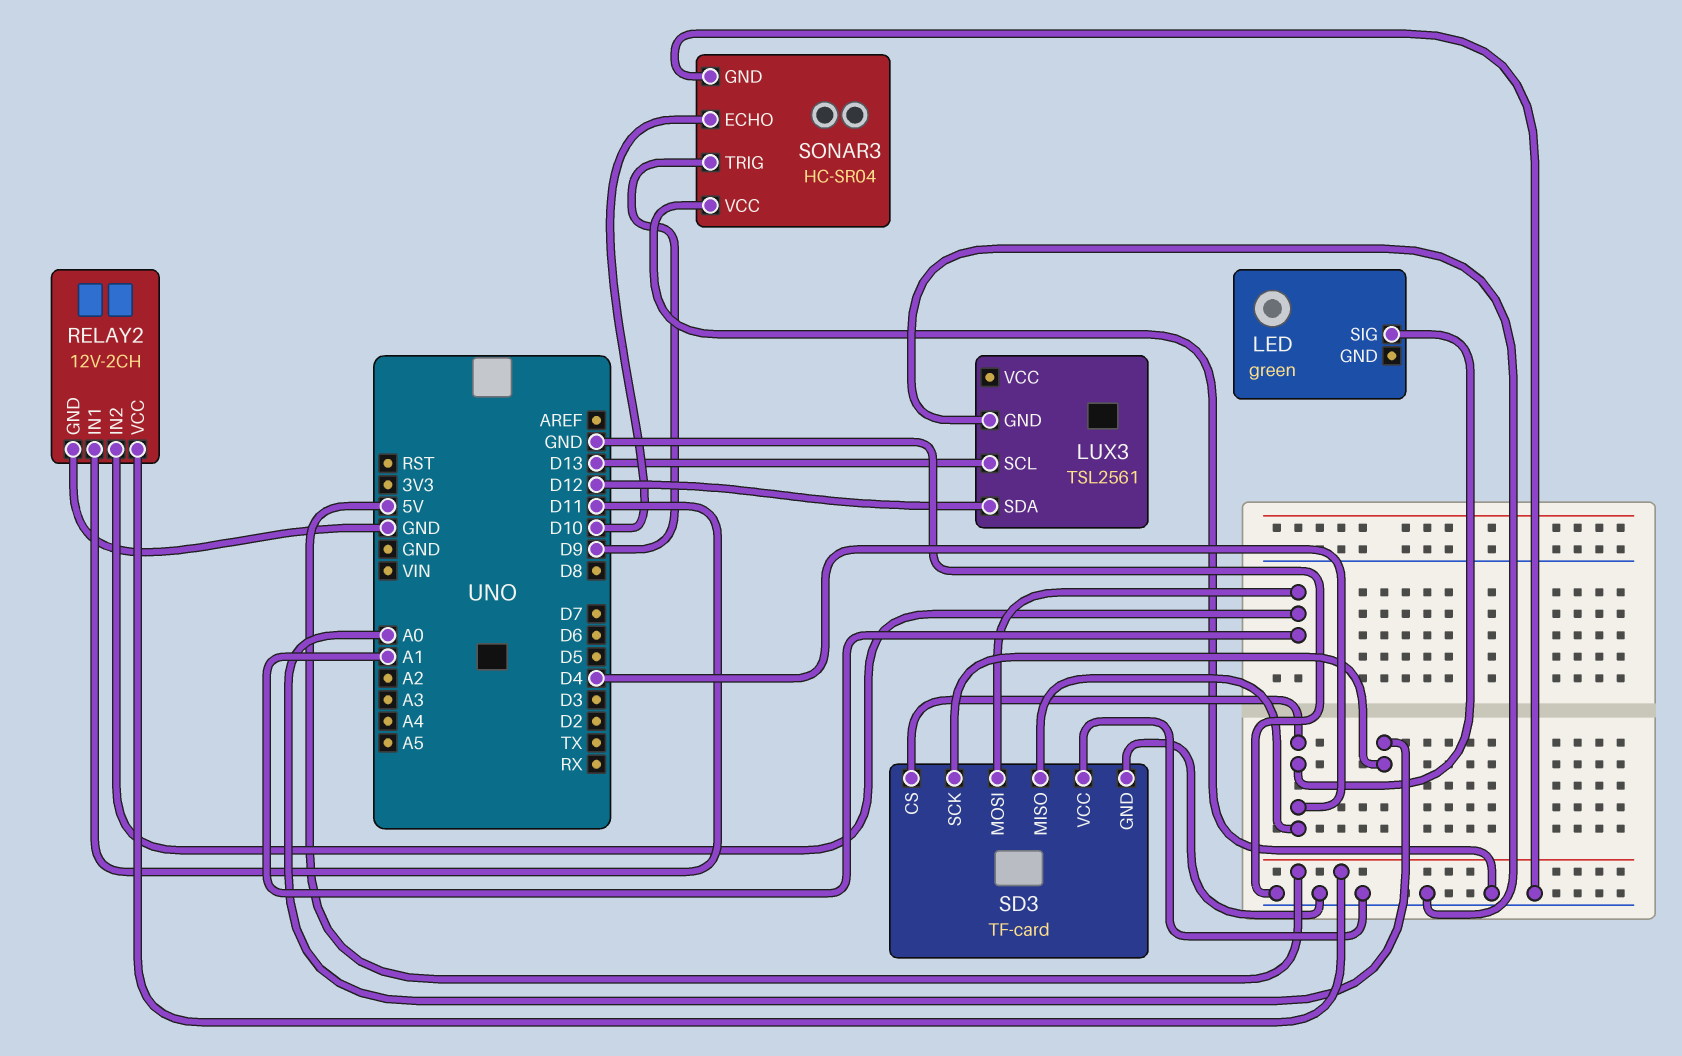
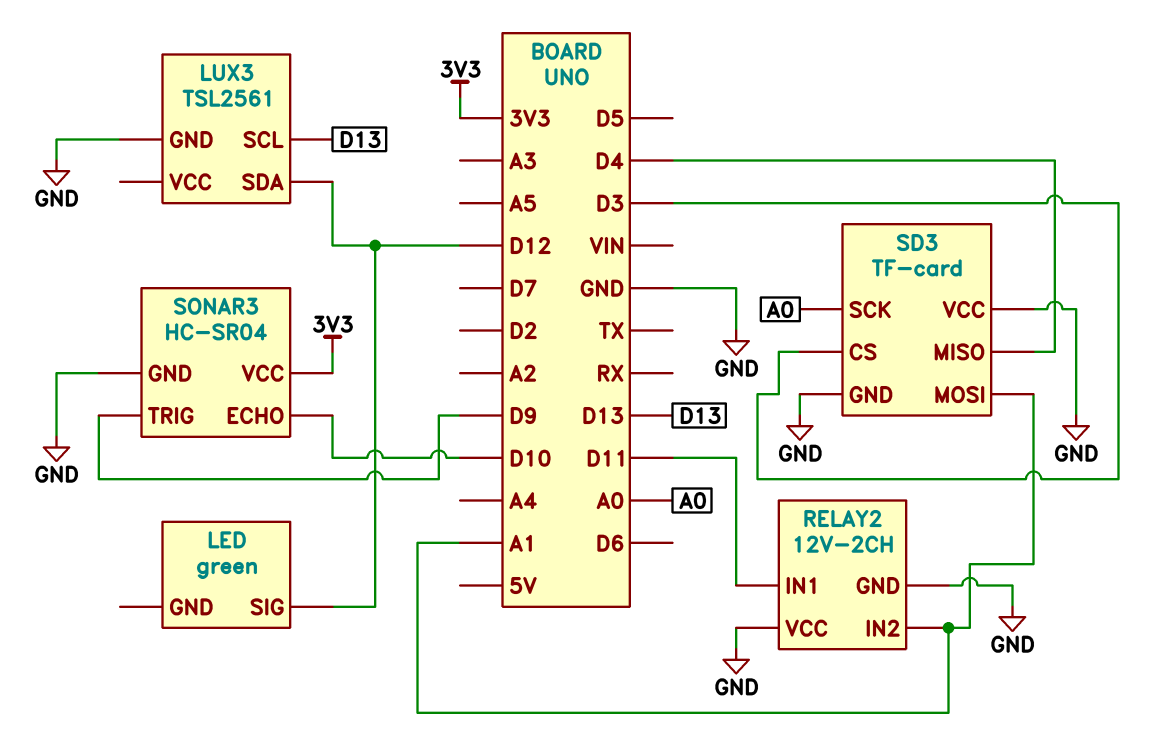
LED pin SIG: D4 -> D12
RELAY2 pin VCC: 5V -> GND
SD3 pin CS: D4 -> D3
SONAR3 pin VCC: GND -> 3V3

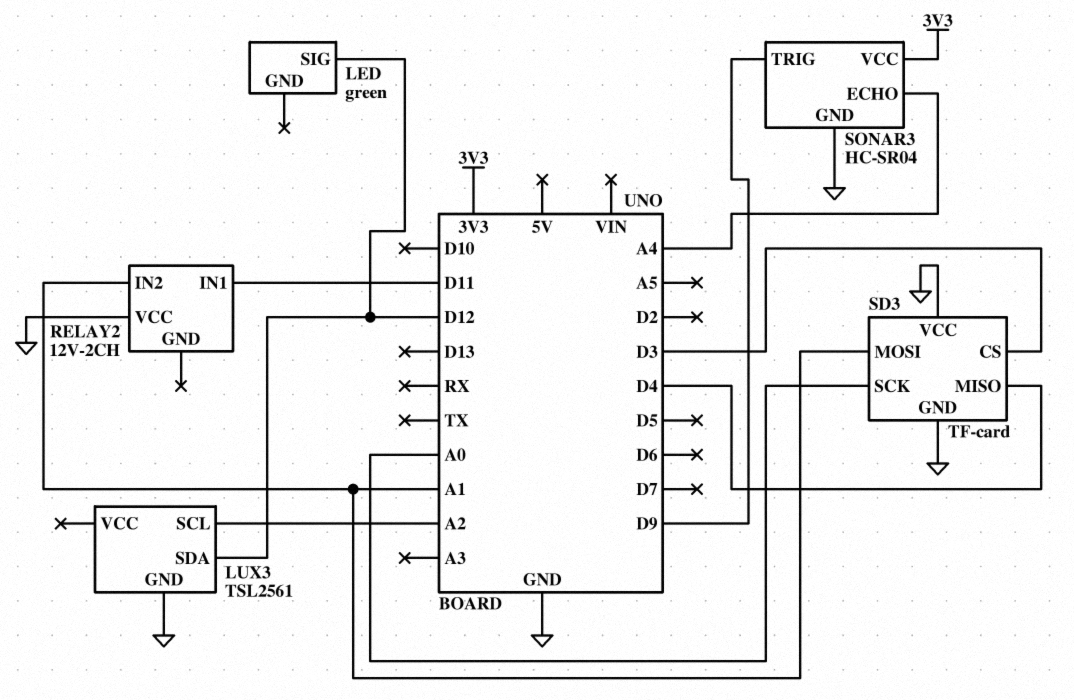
LUX3 pin SCL: D13 -> A2
RELAY2 pin GND: GND -> none
SONAR3 pin ECHO: D10 -> A4

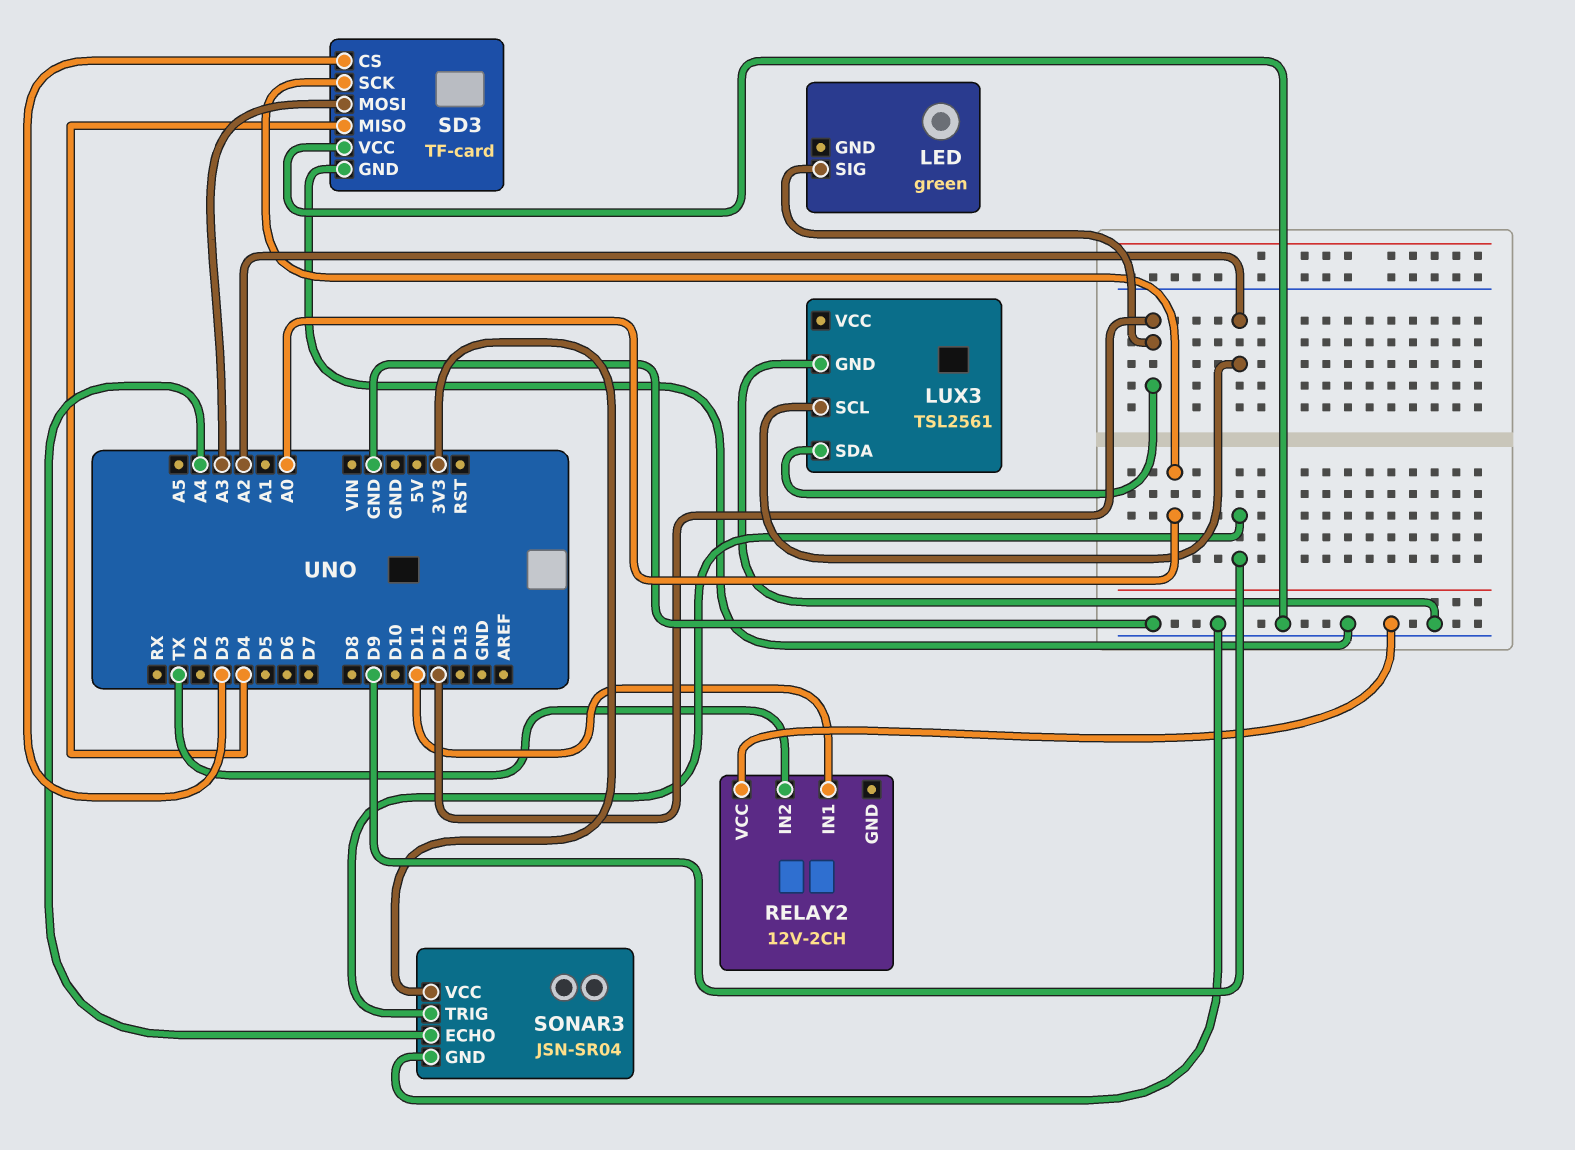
RELAY2 pin IN2: A1 -> TX
SD3 pin MOSI: A1 -> A3
SONAR3: HC-SR04 -> JSN-SR04

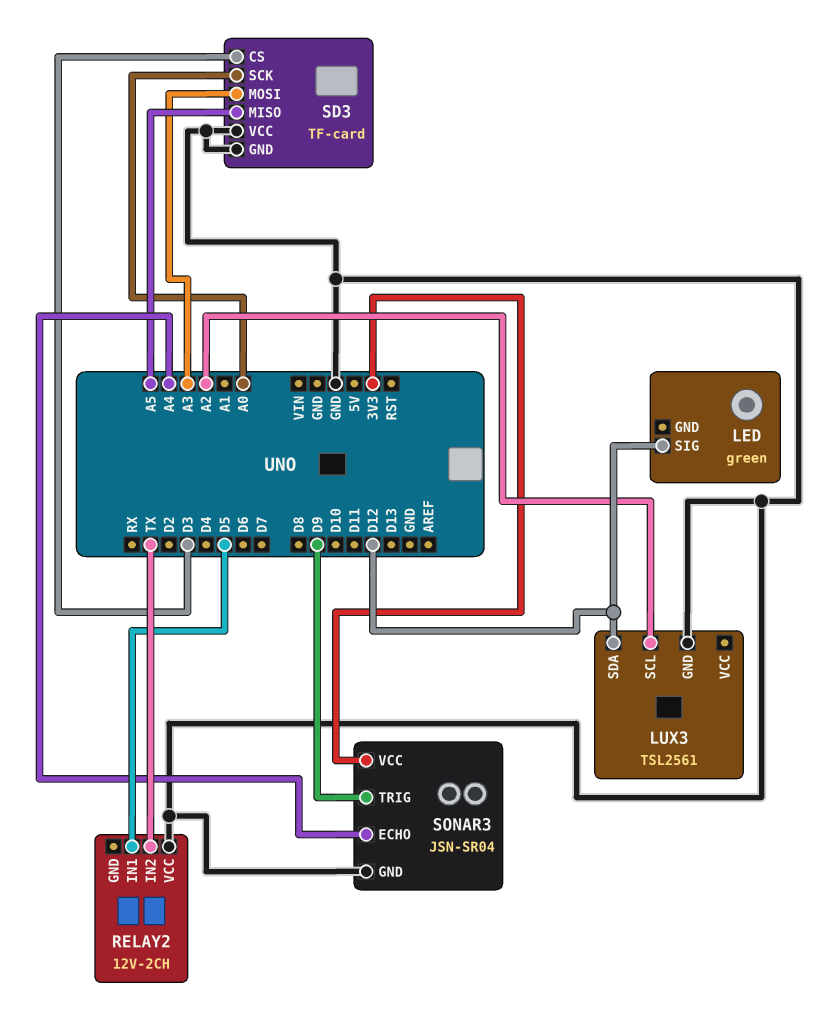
RELAY2 pin IN1: D11 -> D5
SD3 pin MISO: D4 -> A5

